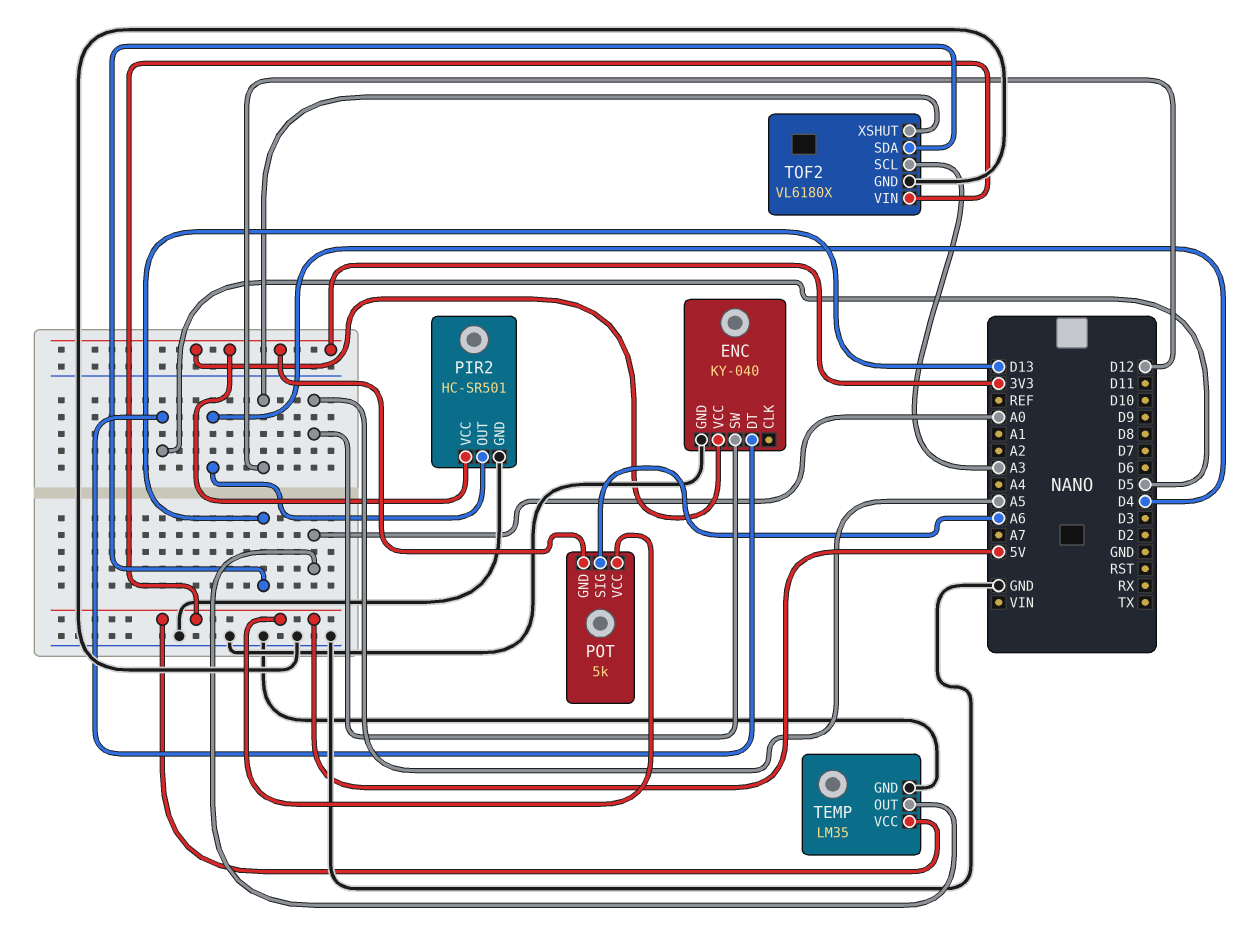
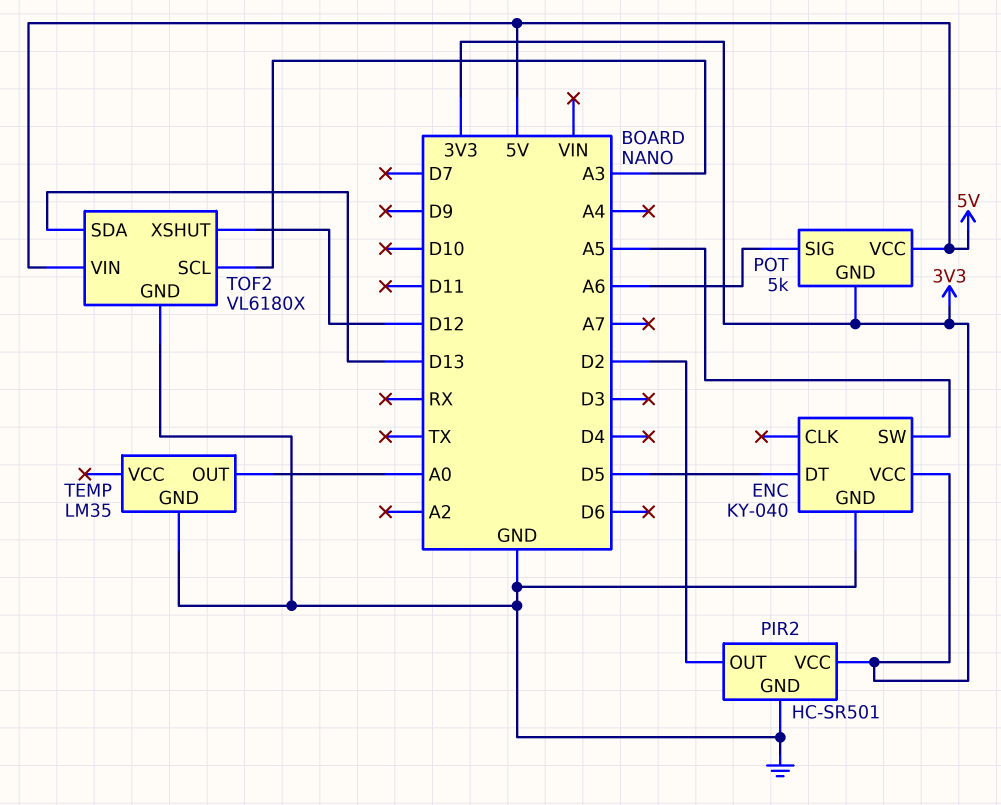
PIR2 pin OUT: D4 -> D2
TEMP pin VCC: 5V -> none

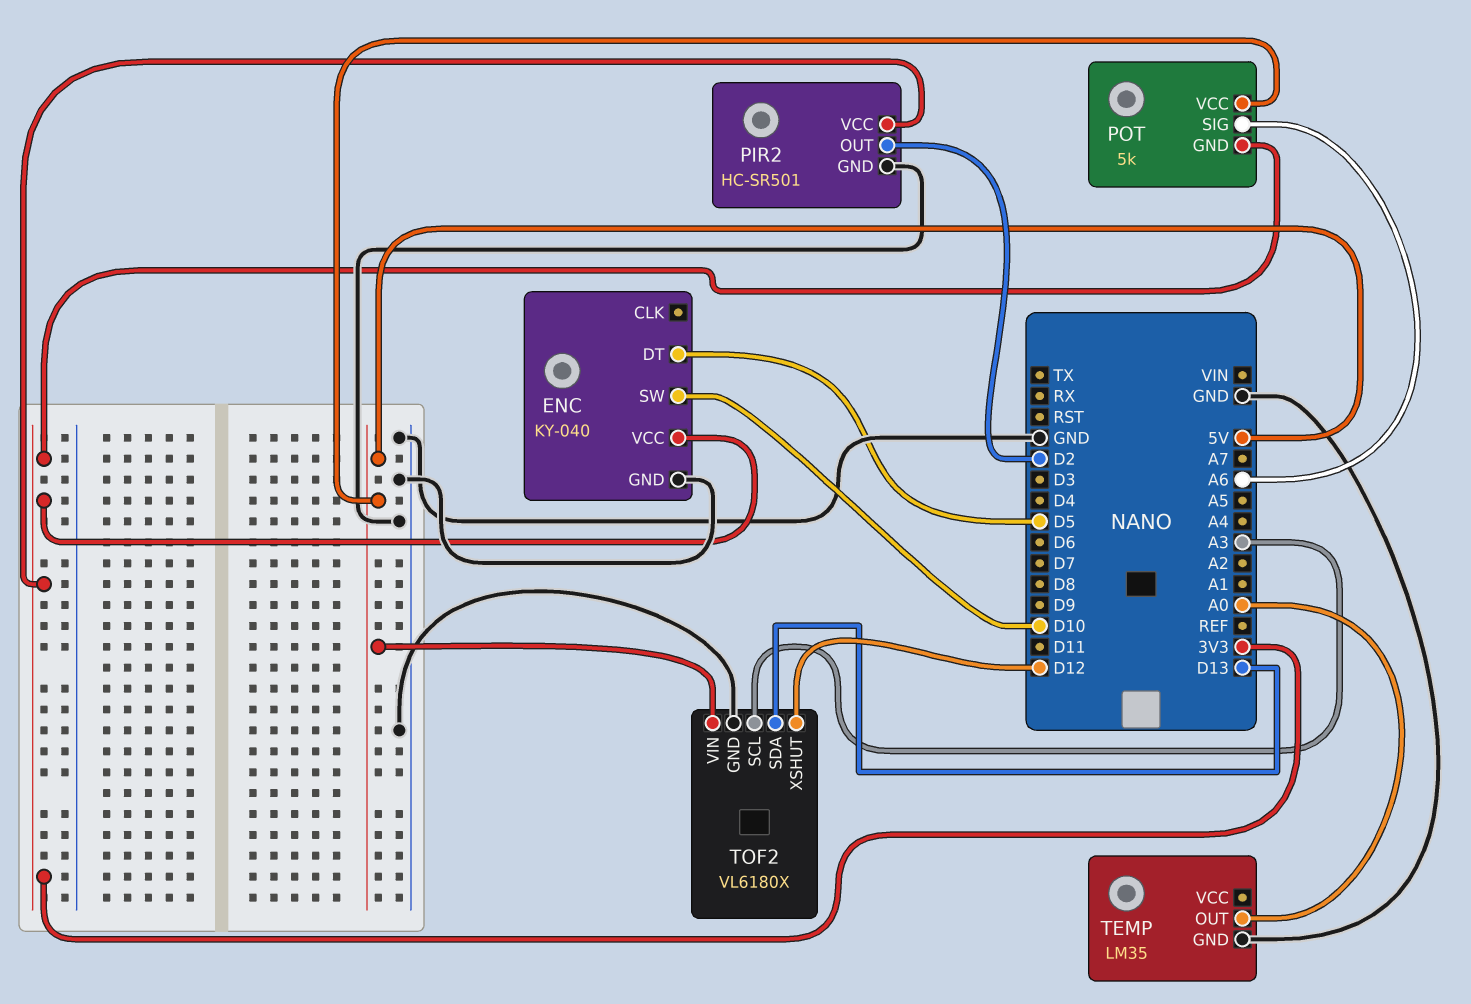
ENC pin SW: A5 -> D10

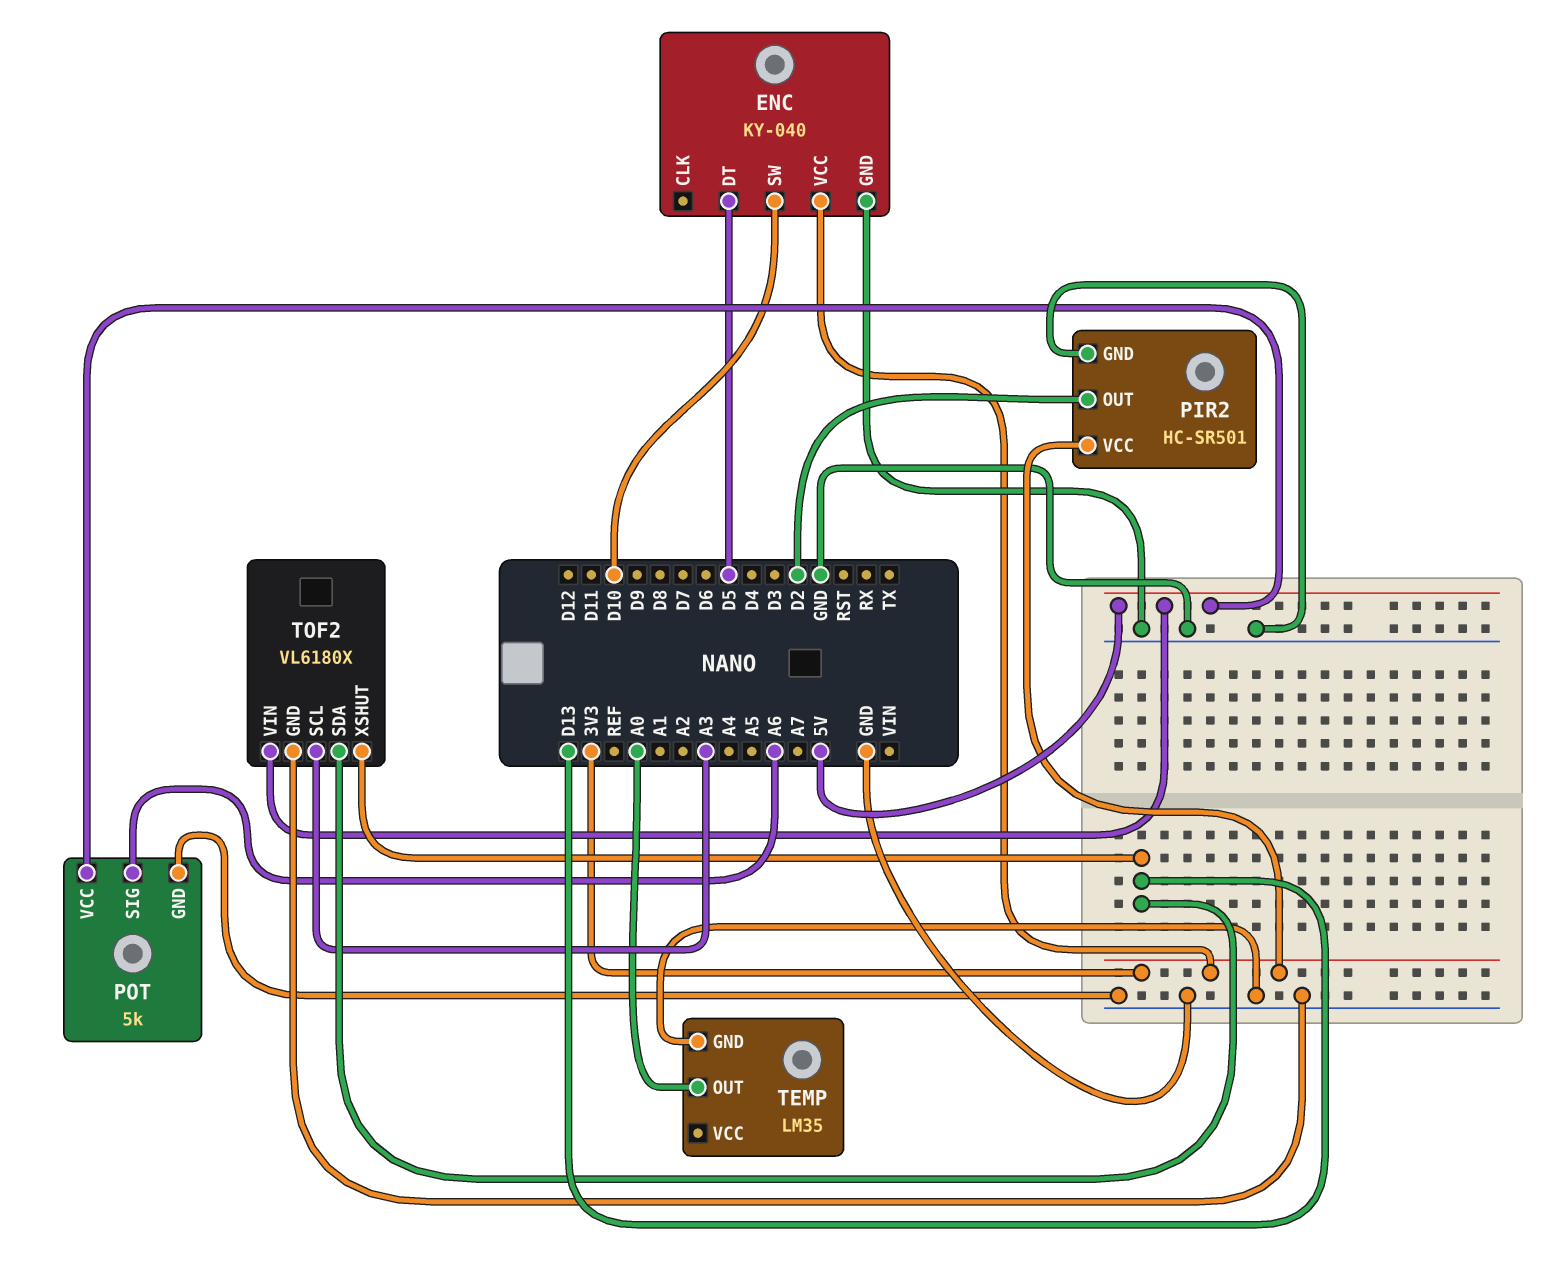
POT pin GND: 3V3 -> GND
TOF2 pin XSHUT: D12 -> D13

